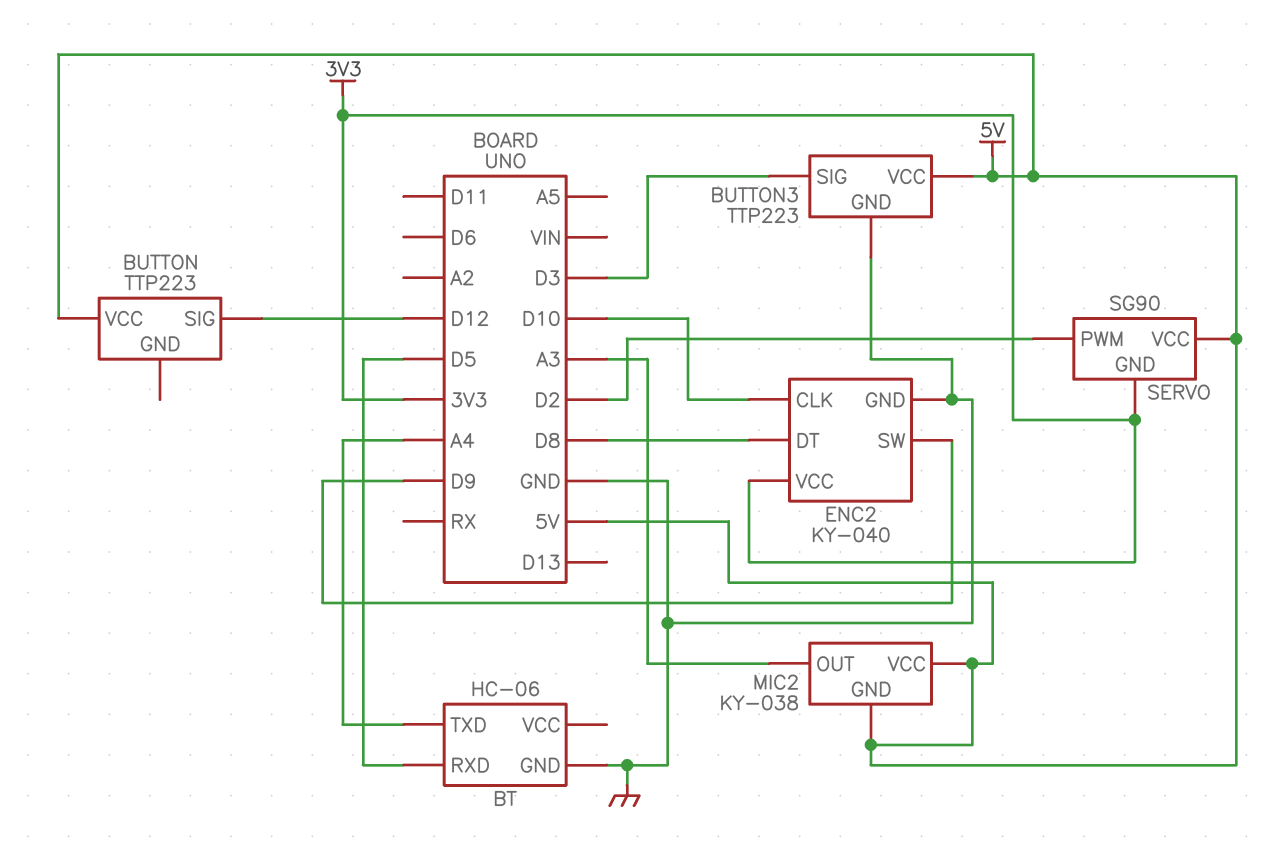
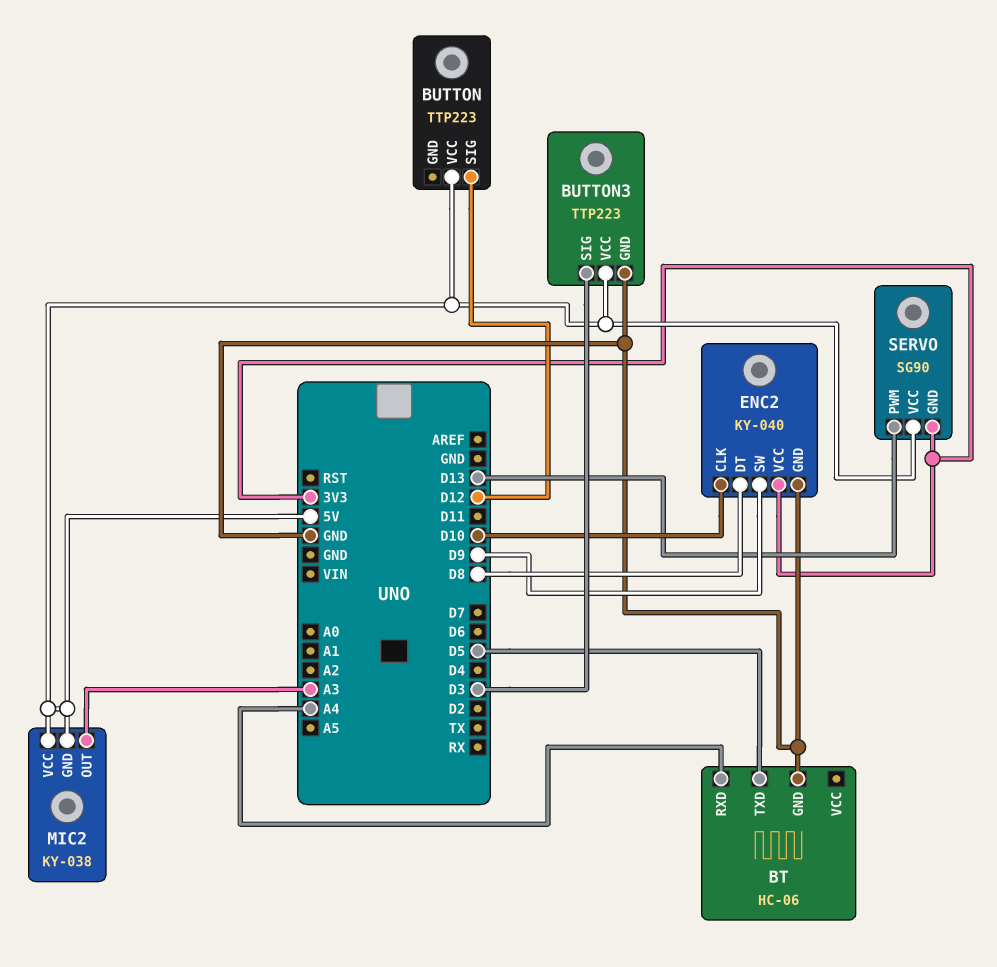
BT pin RXD: D5 -> A4
BT pin TXD: A4 -> D5
SERVO pin PWM: D2 -> D13

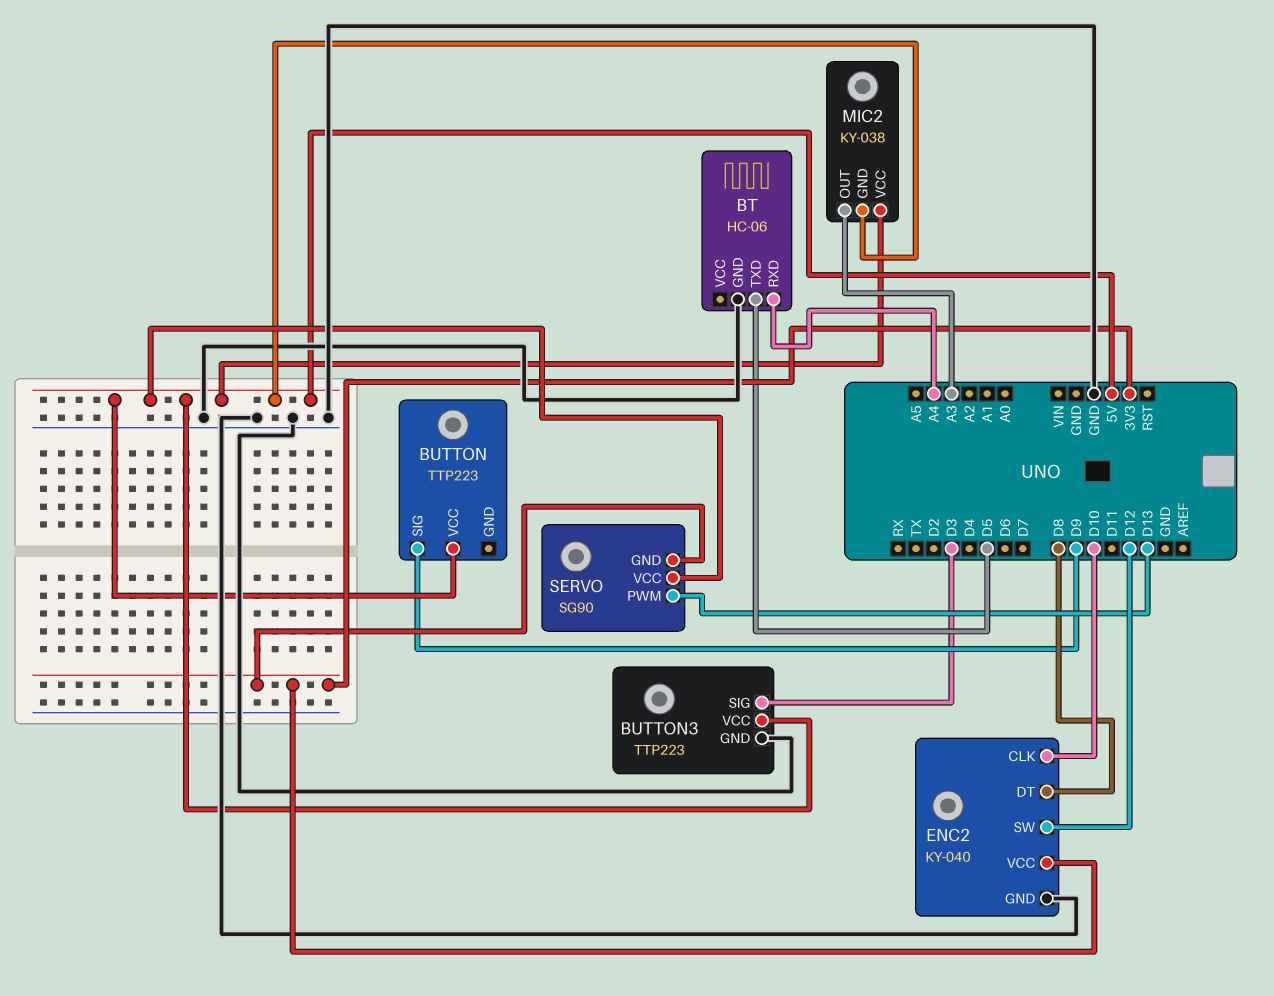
BUTTON pin SIG: D12 -> D9
ENC2 pin SW: D9 -> D12

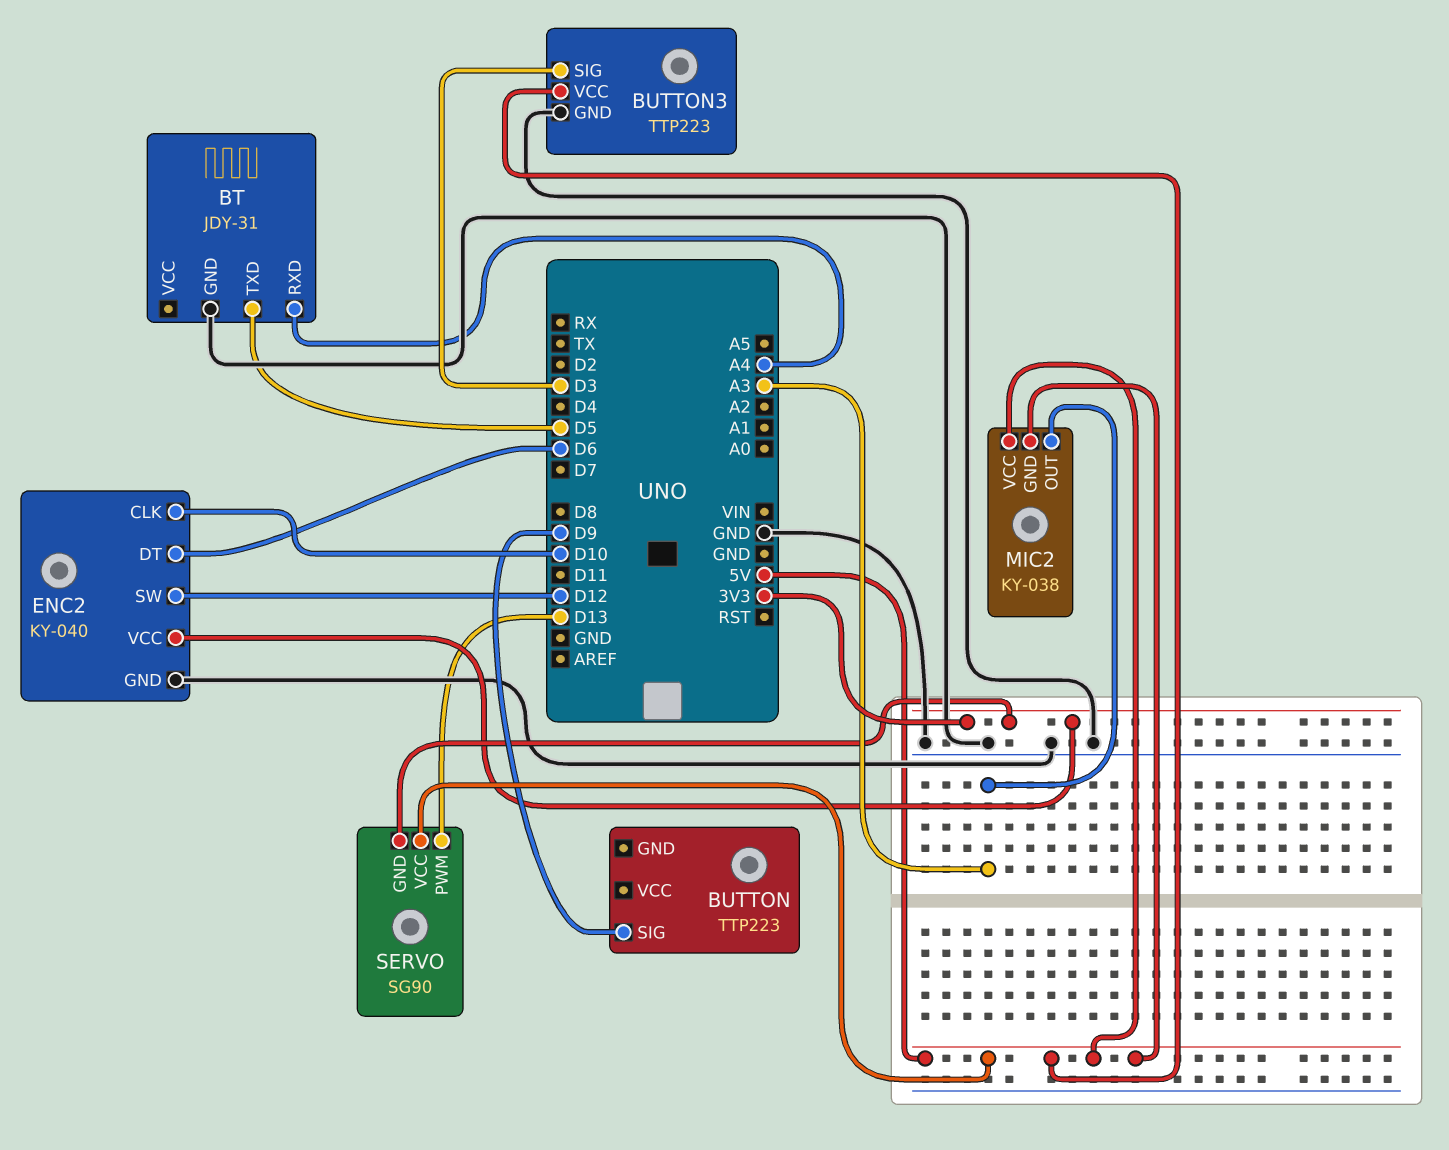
BT: HC-06 -> JDY-31
BUTTON pin VCC: 5V -> none
ENC2 pin DT: D8 -> D6

